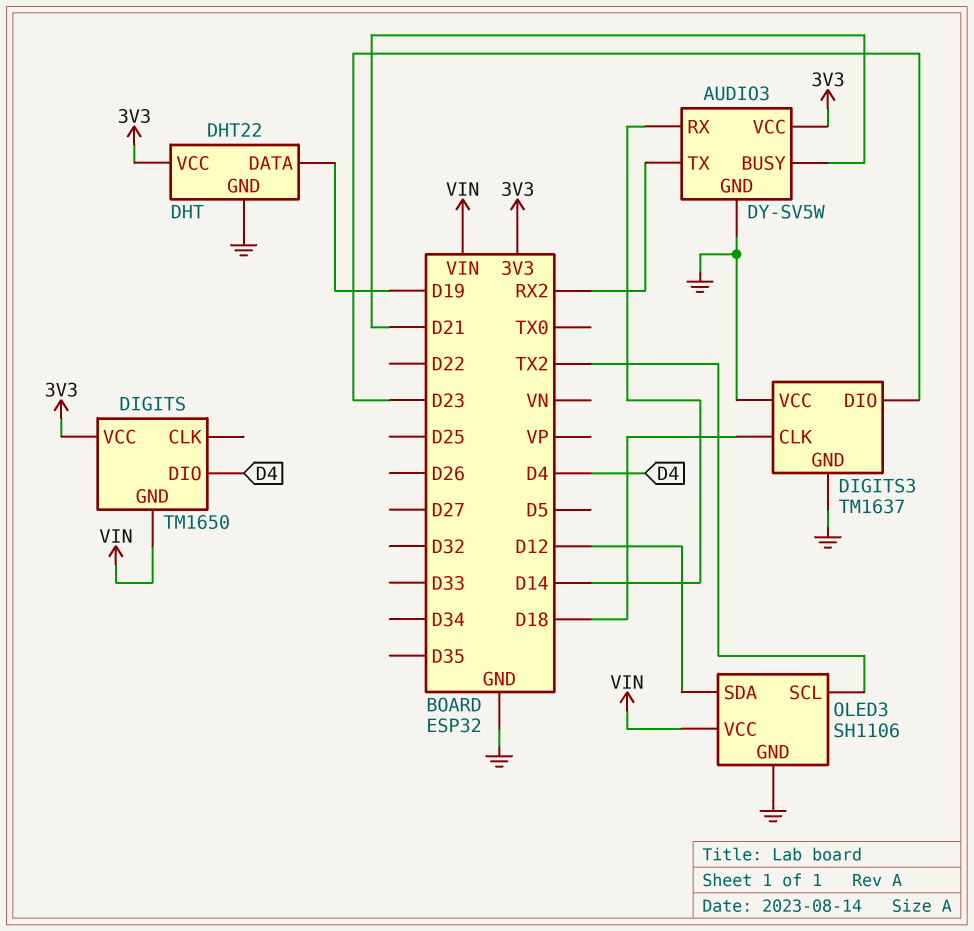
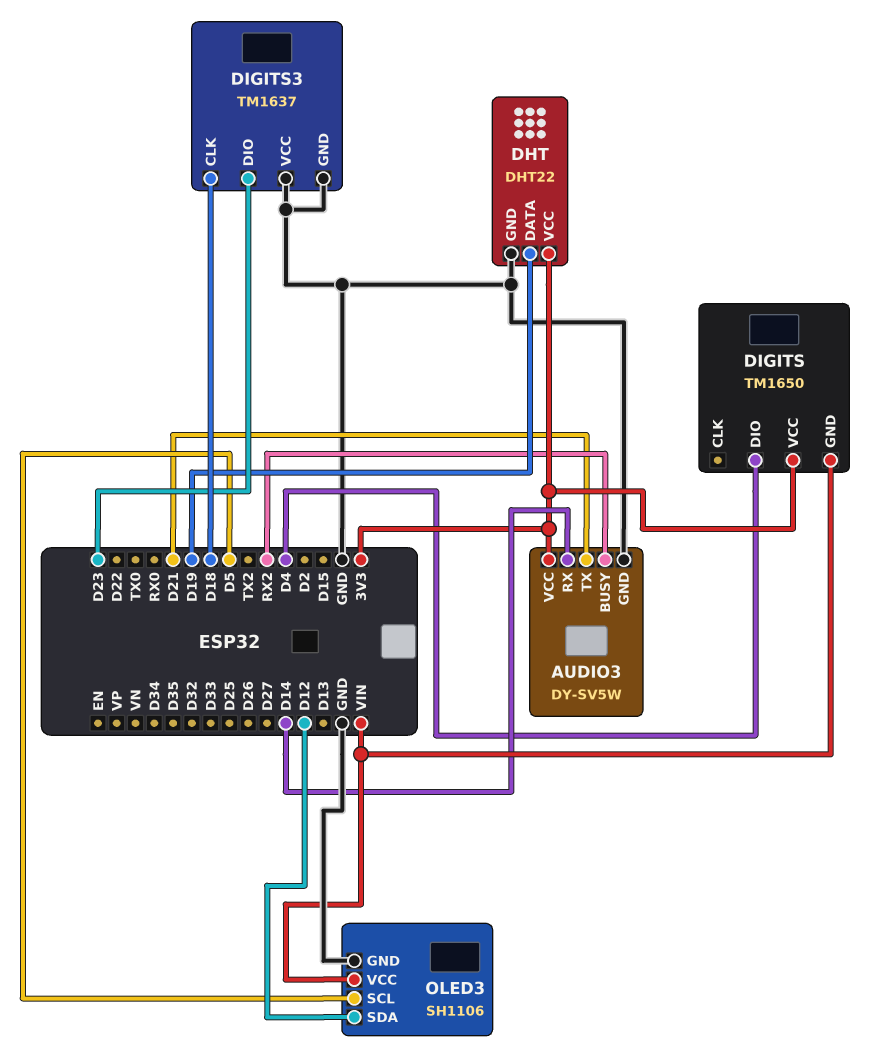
AUDIO3 pin BUSY: D21 -> RX2
AUDIO3 pin TX: RX2 -> D21
OLED3 pin SCL: TX2 -> D5

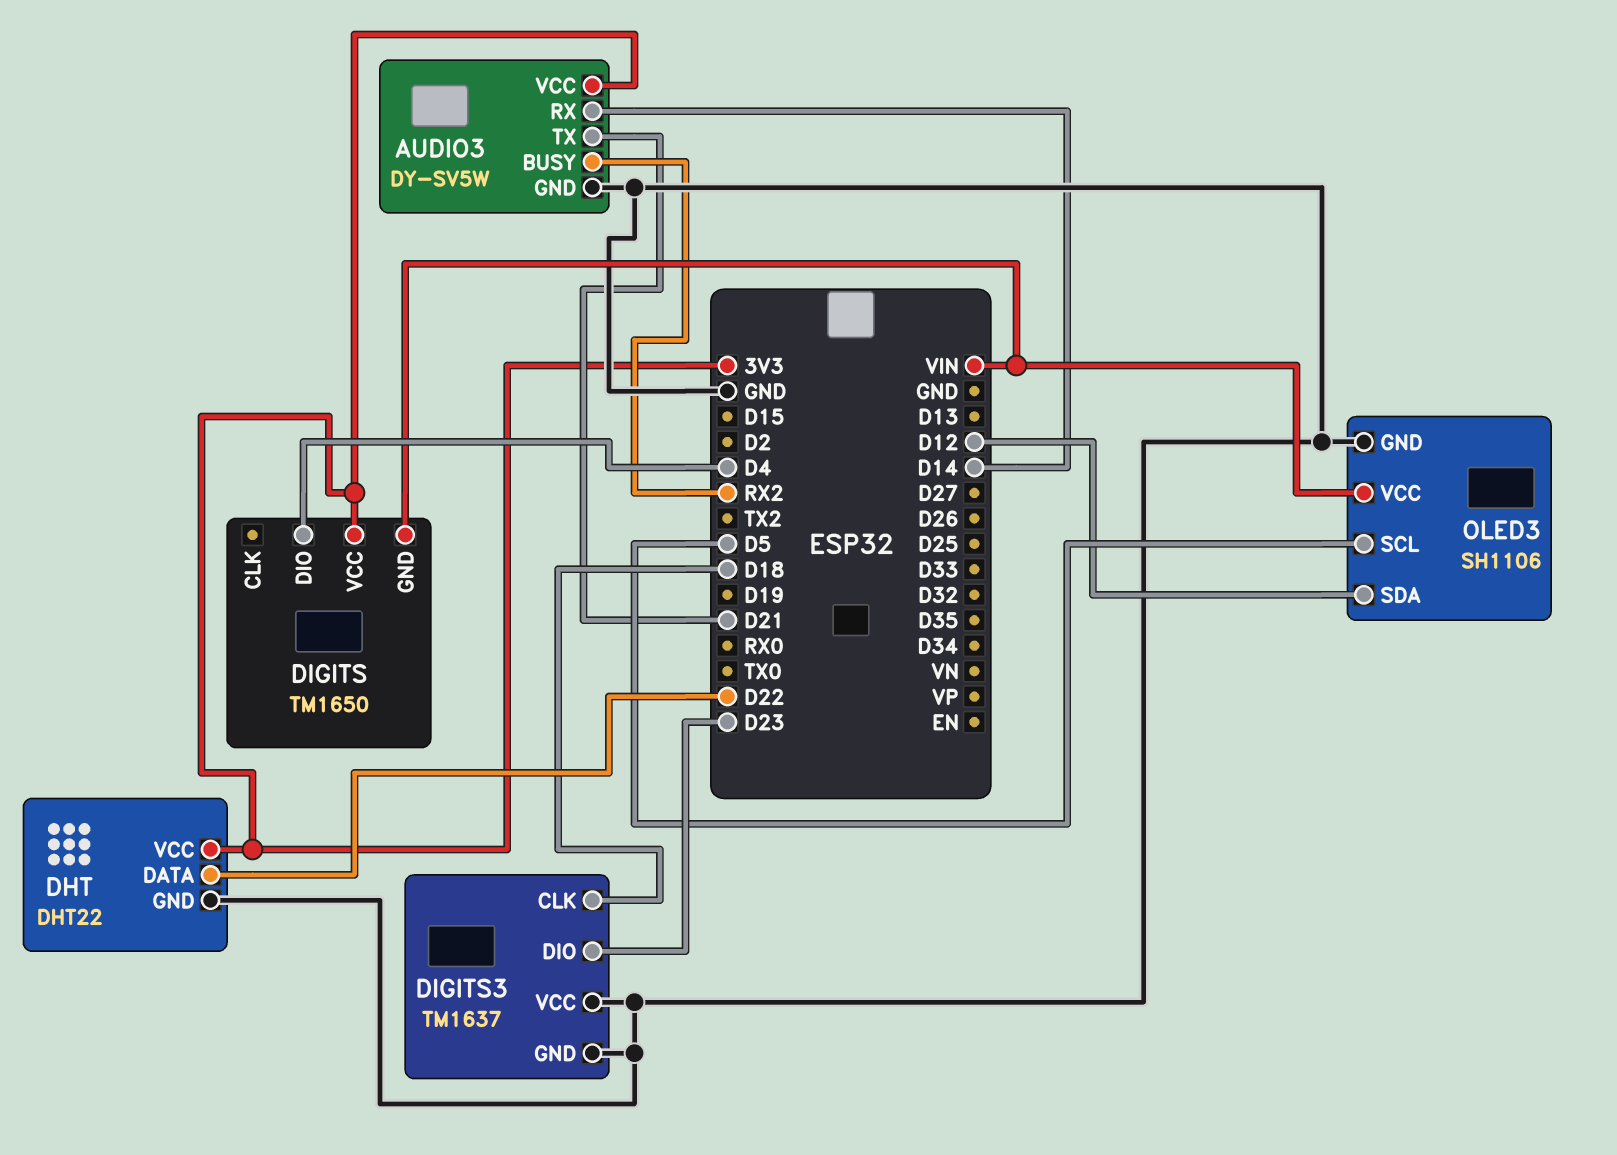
DHT pin DATA: D19 -> D22

